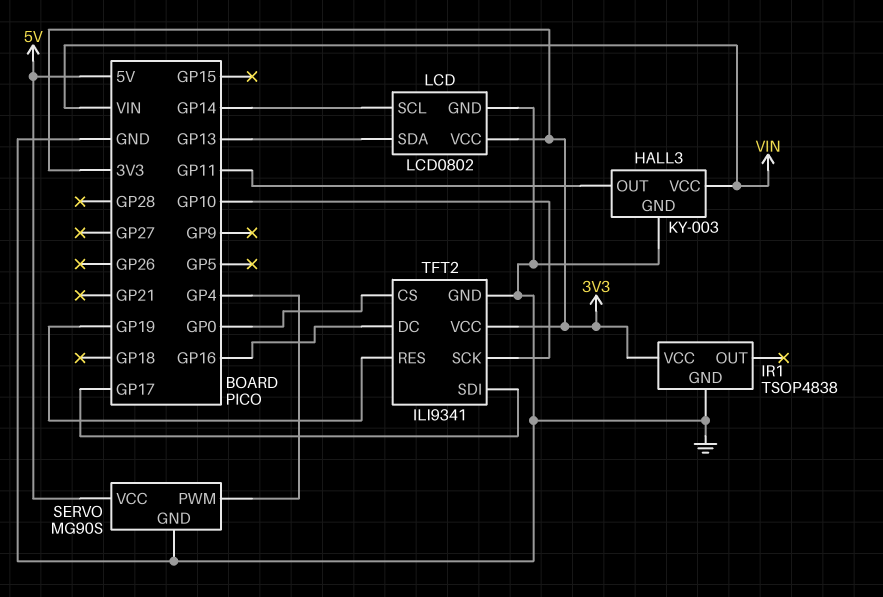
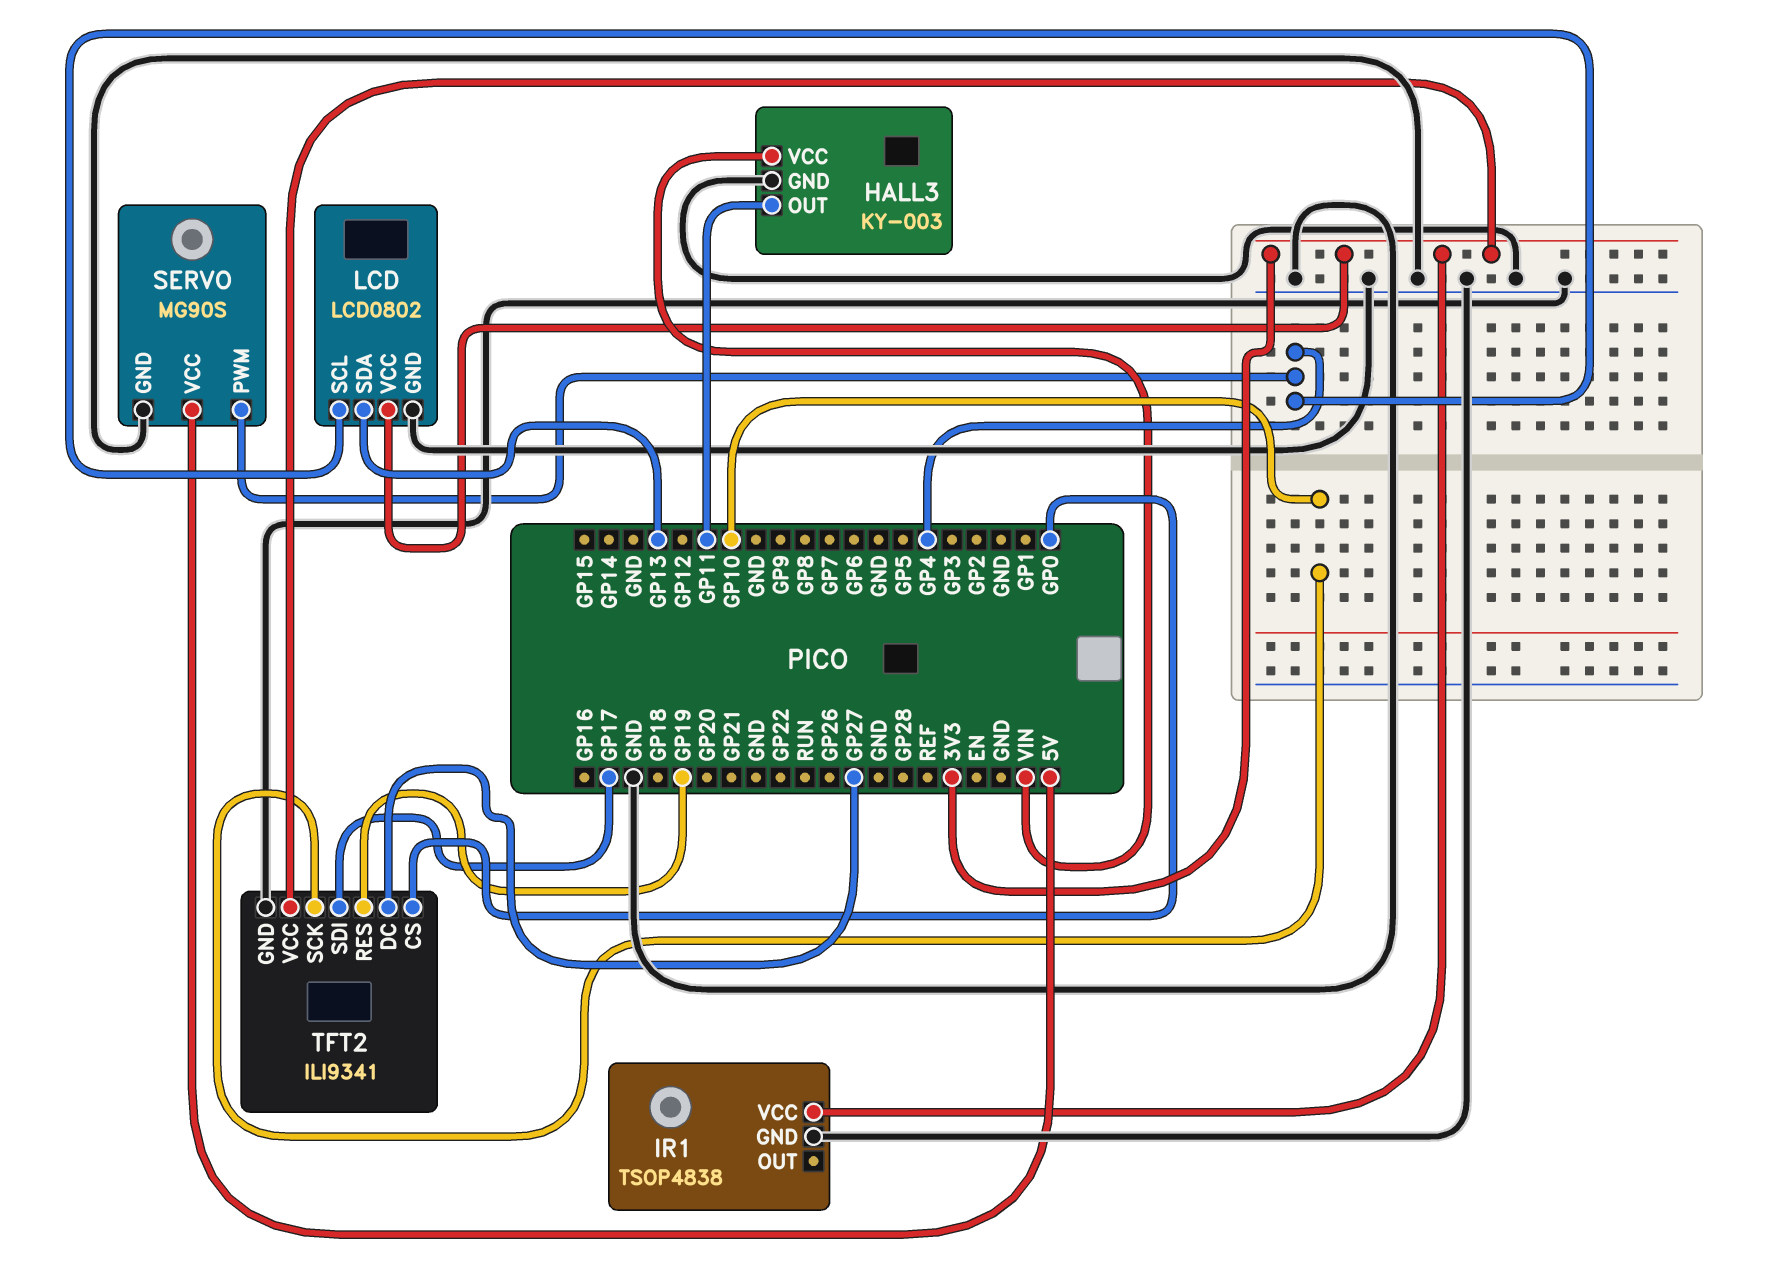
LCD pin SCL: GP14 -> GP4
TFT2 pin DC: GP16 -> GP27

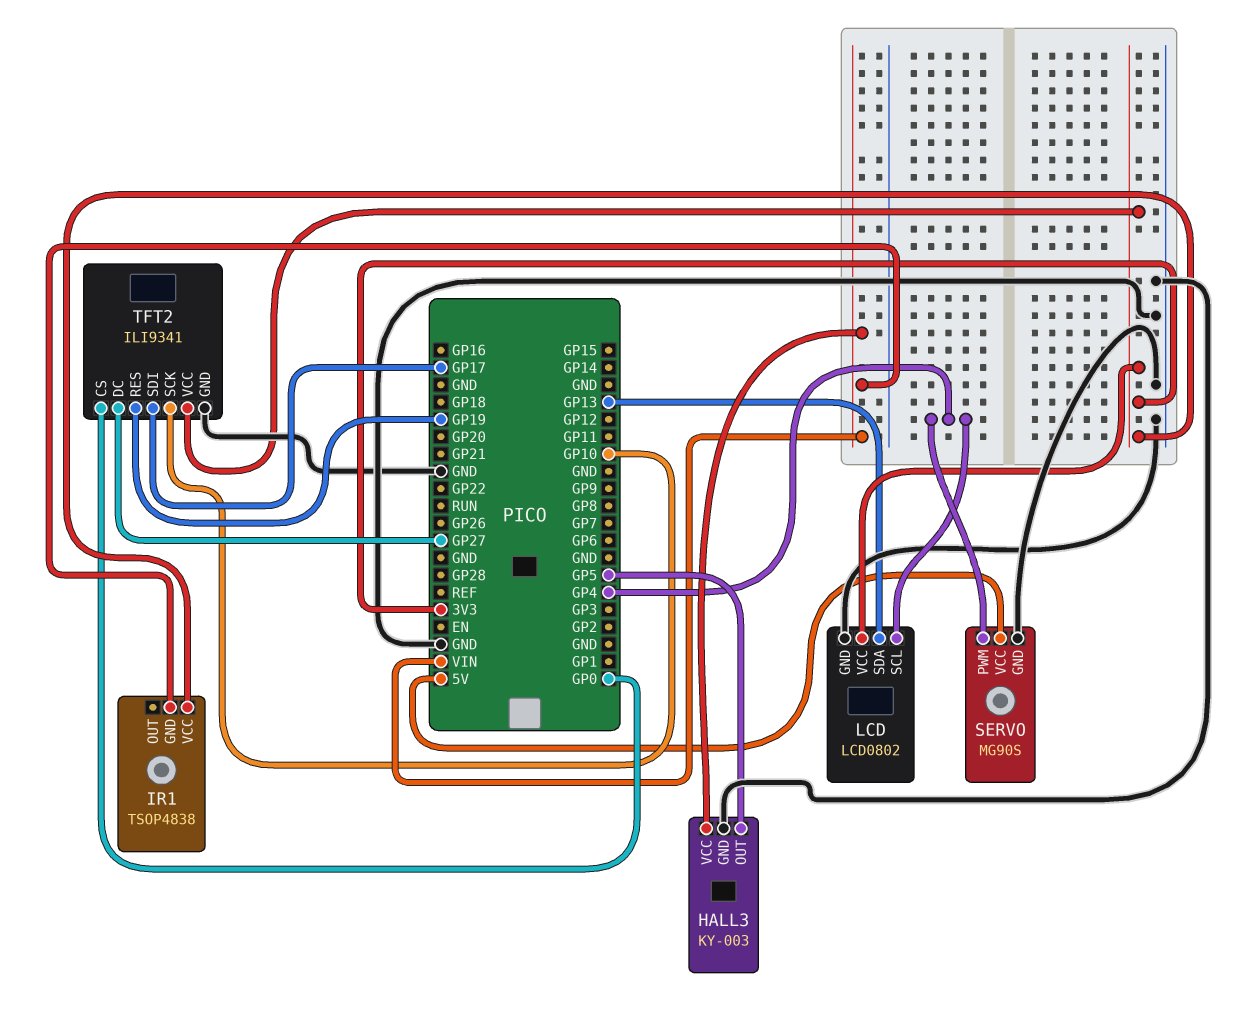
HALL3 pin OUT: GP11 -> GP5
IR1 pin GND: GND -> VIN

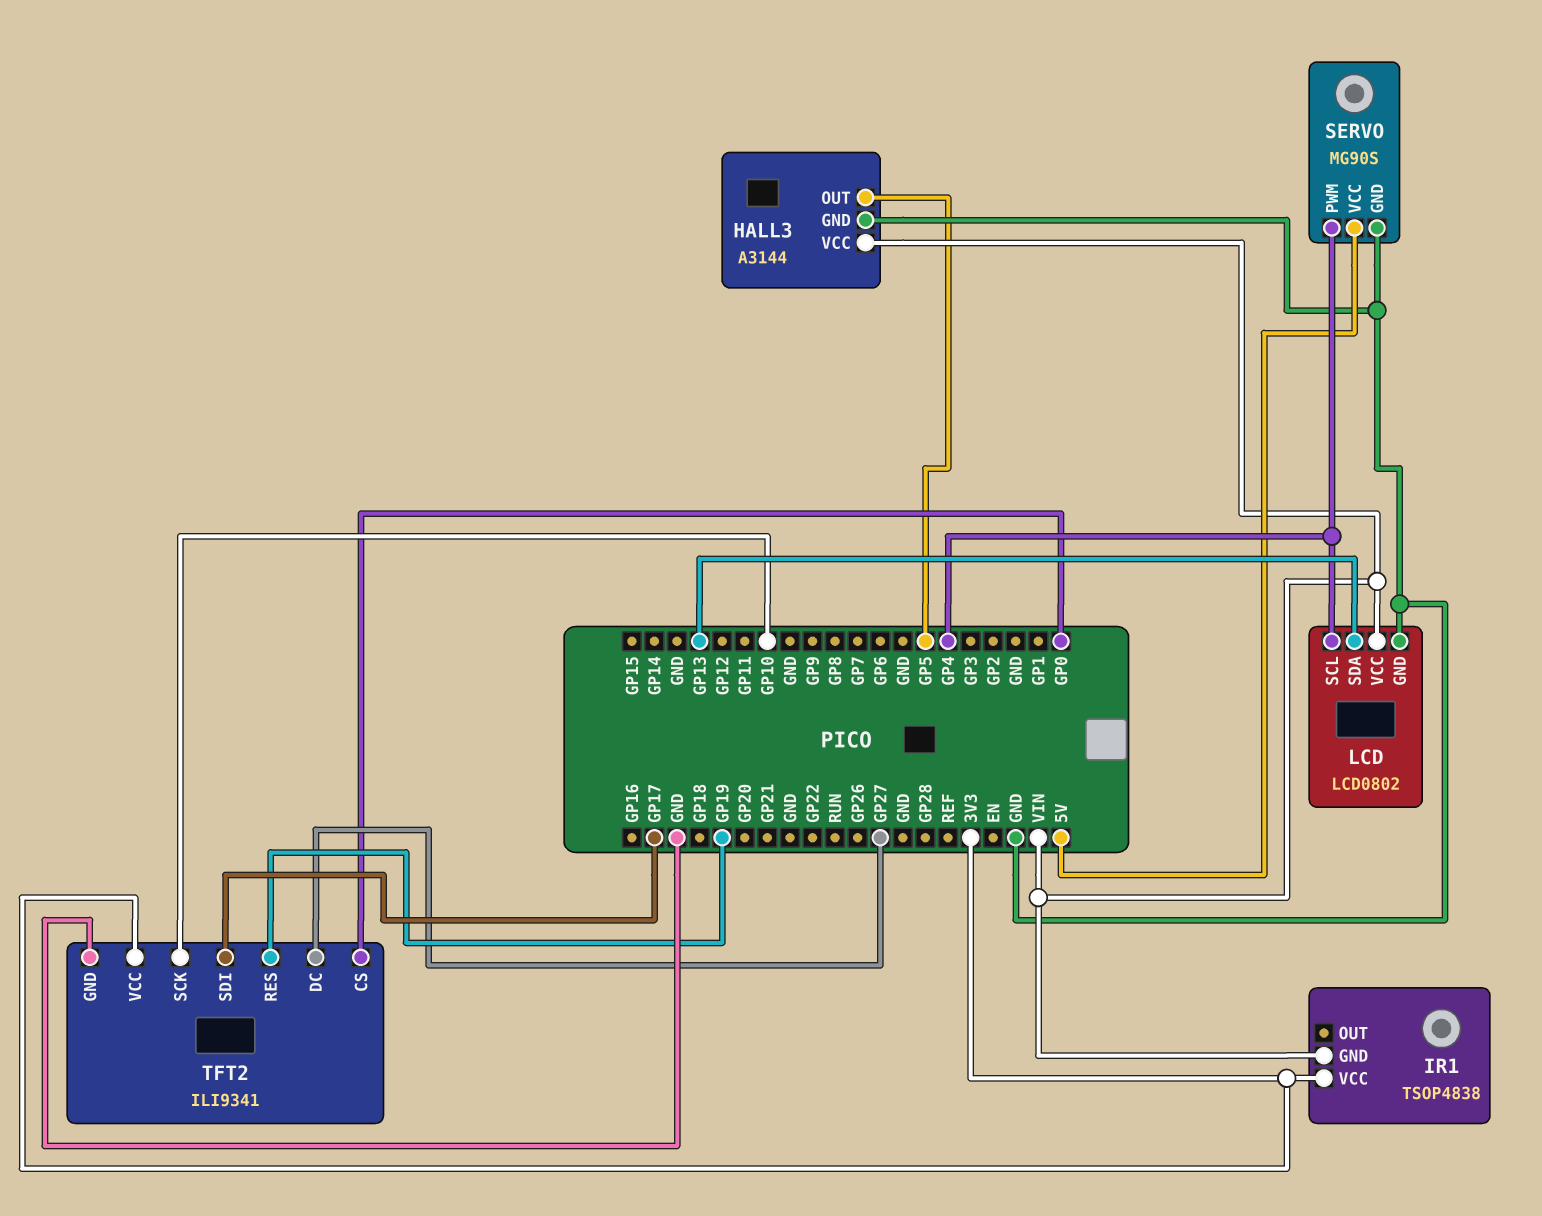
HALL3: KY-003 -> A3144
LCD pin VCC: 3V3 -> VIN

